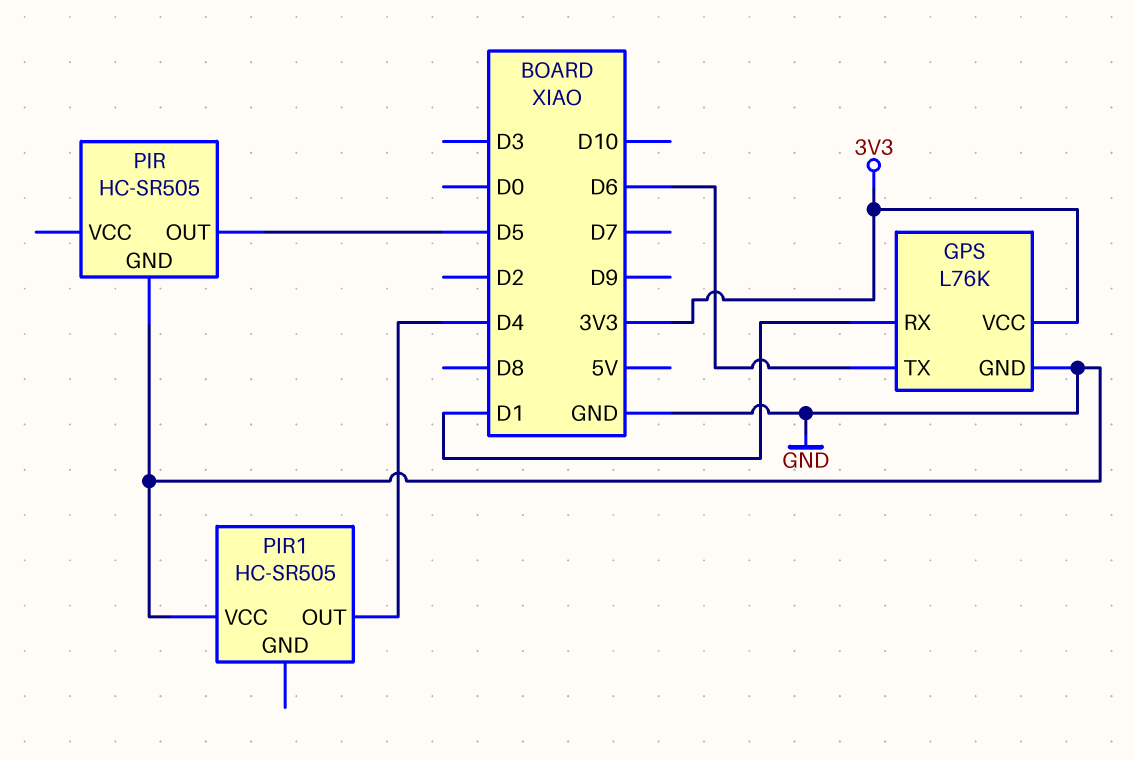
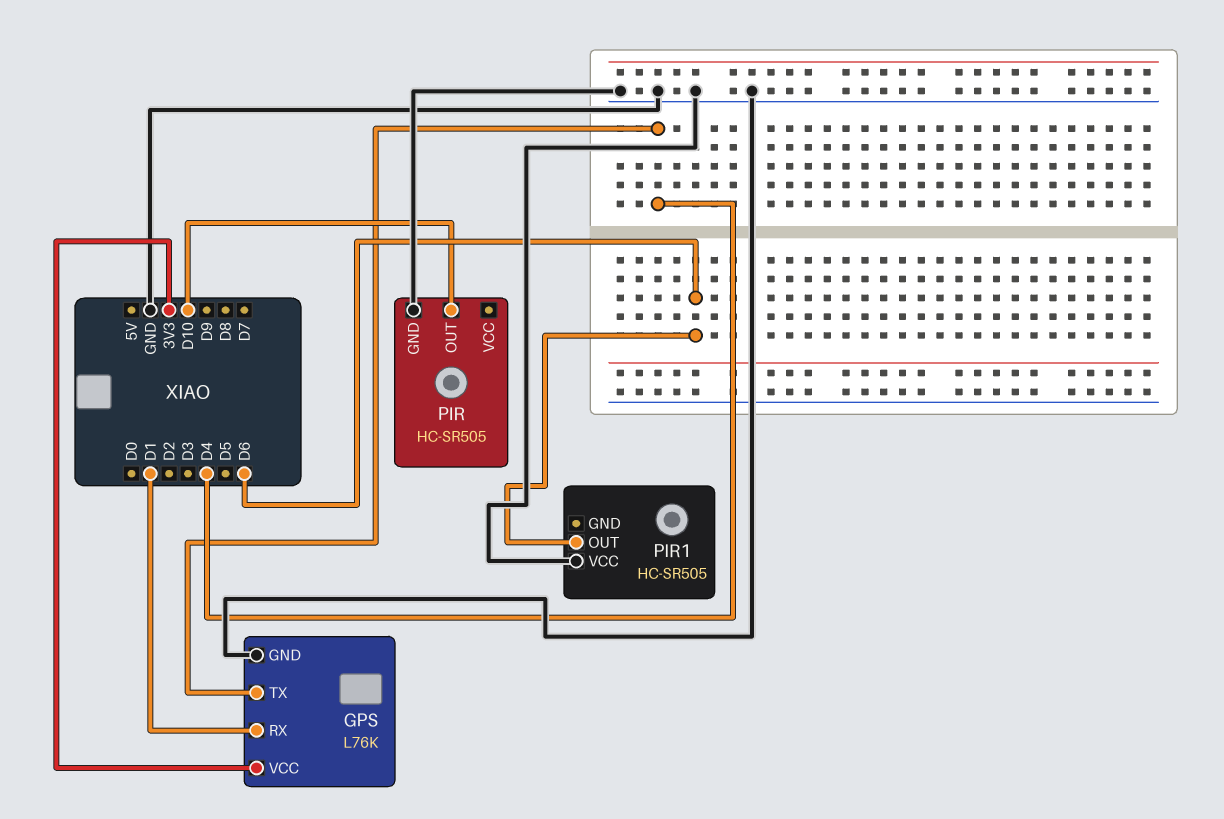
GPS pin TX: D6 -> D4
PIR pin OUT: D5 -> D10
PIR1 pin OUT: D4 -> D6

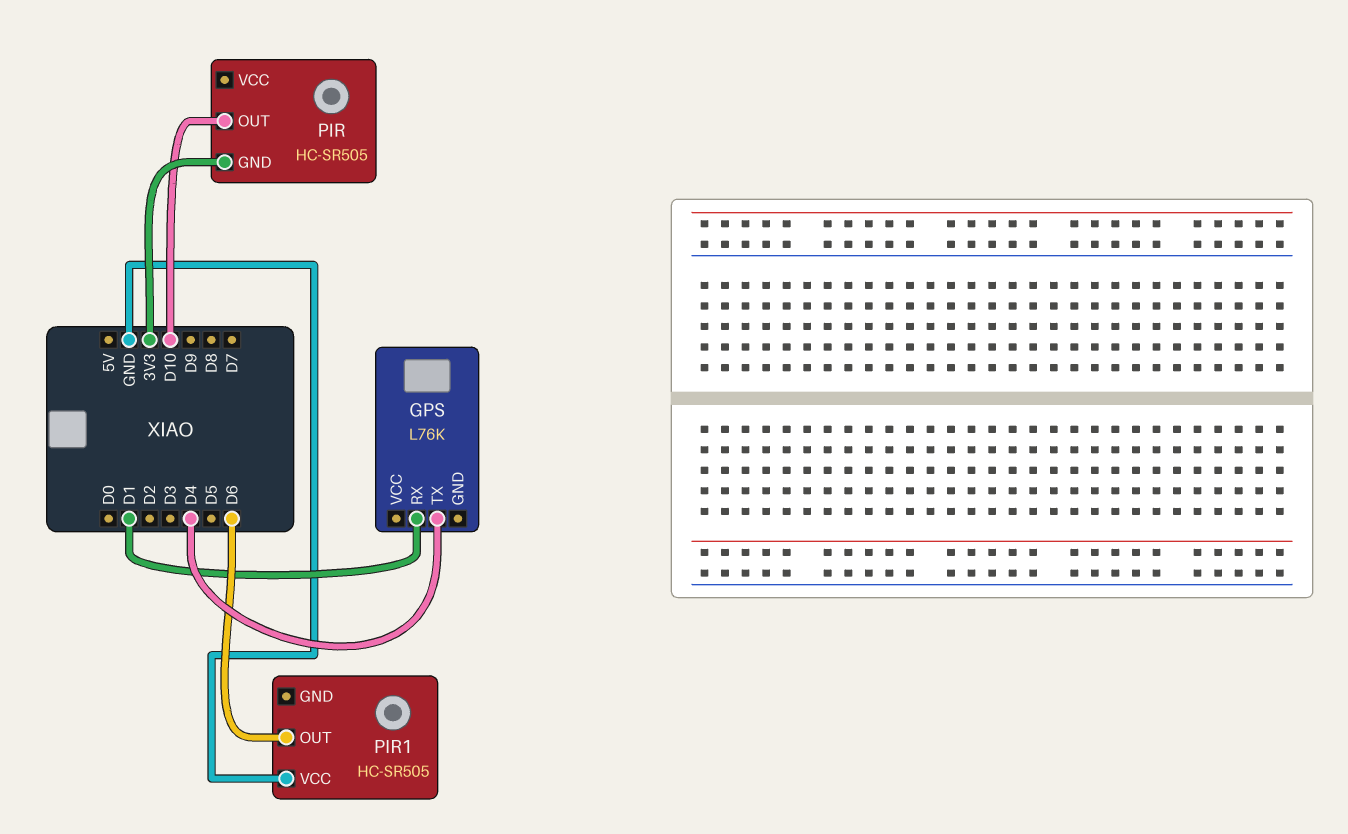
GPS pin GND: GND -> none
GPS pin VCC: 3V3 -> none
PIR pin GND: GND -> 3V3

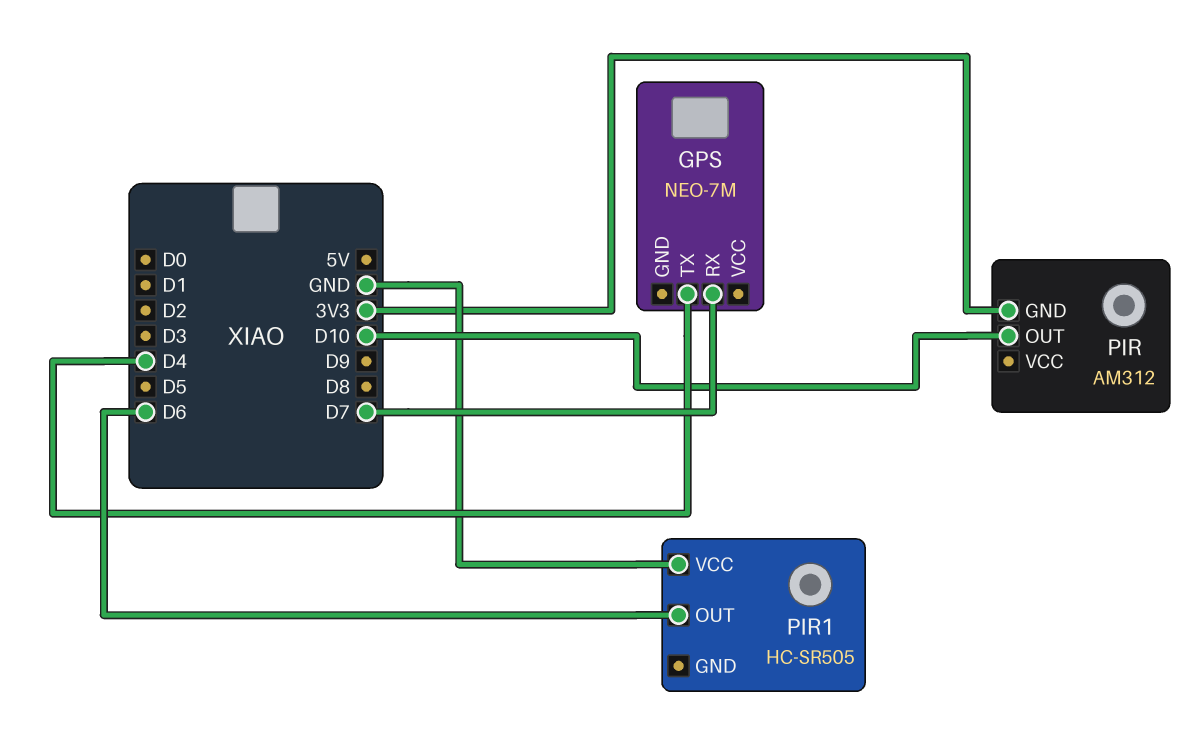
GPS: L76K -> NEO-7M
GPS pin RX: D1 -> D7
PIR: HC-SR505 -> AM312

